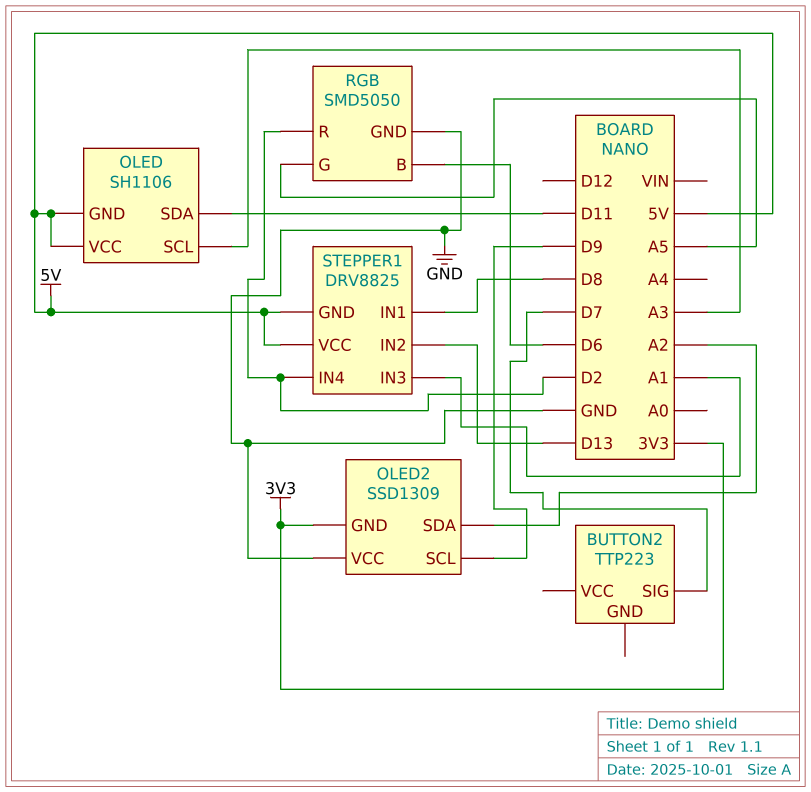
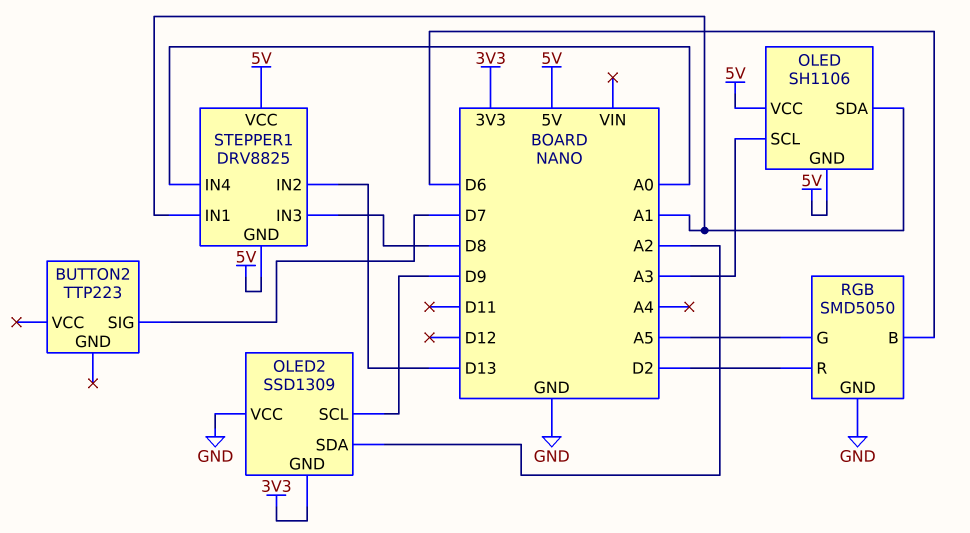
OLED pin SDA: D11 -> A1
STEPPER1 pin IN1: D8 -> A1
STEPPER1 pin IN3: A1 -> D8
STEPPER1 pin IN4: D2 -> A0

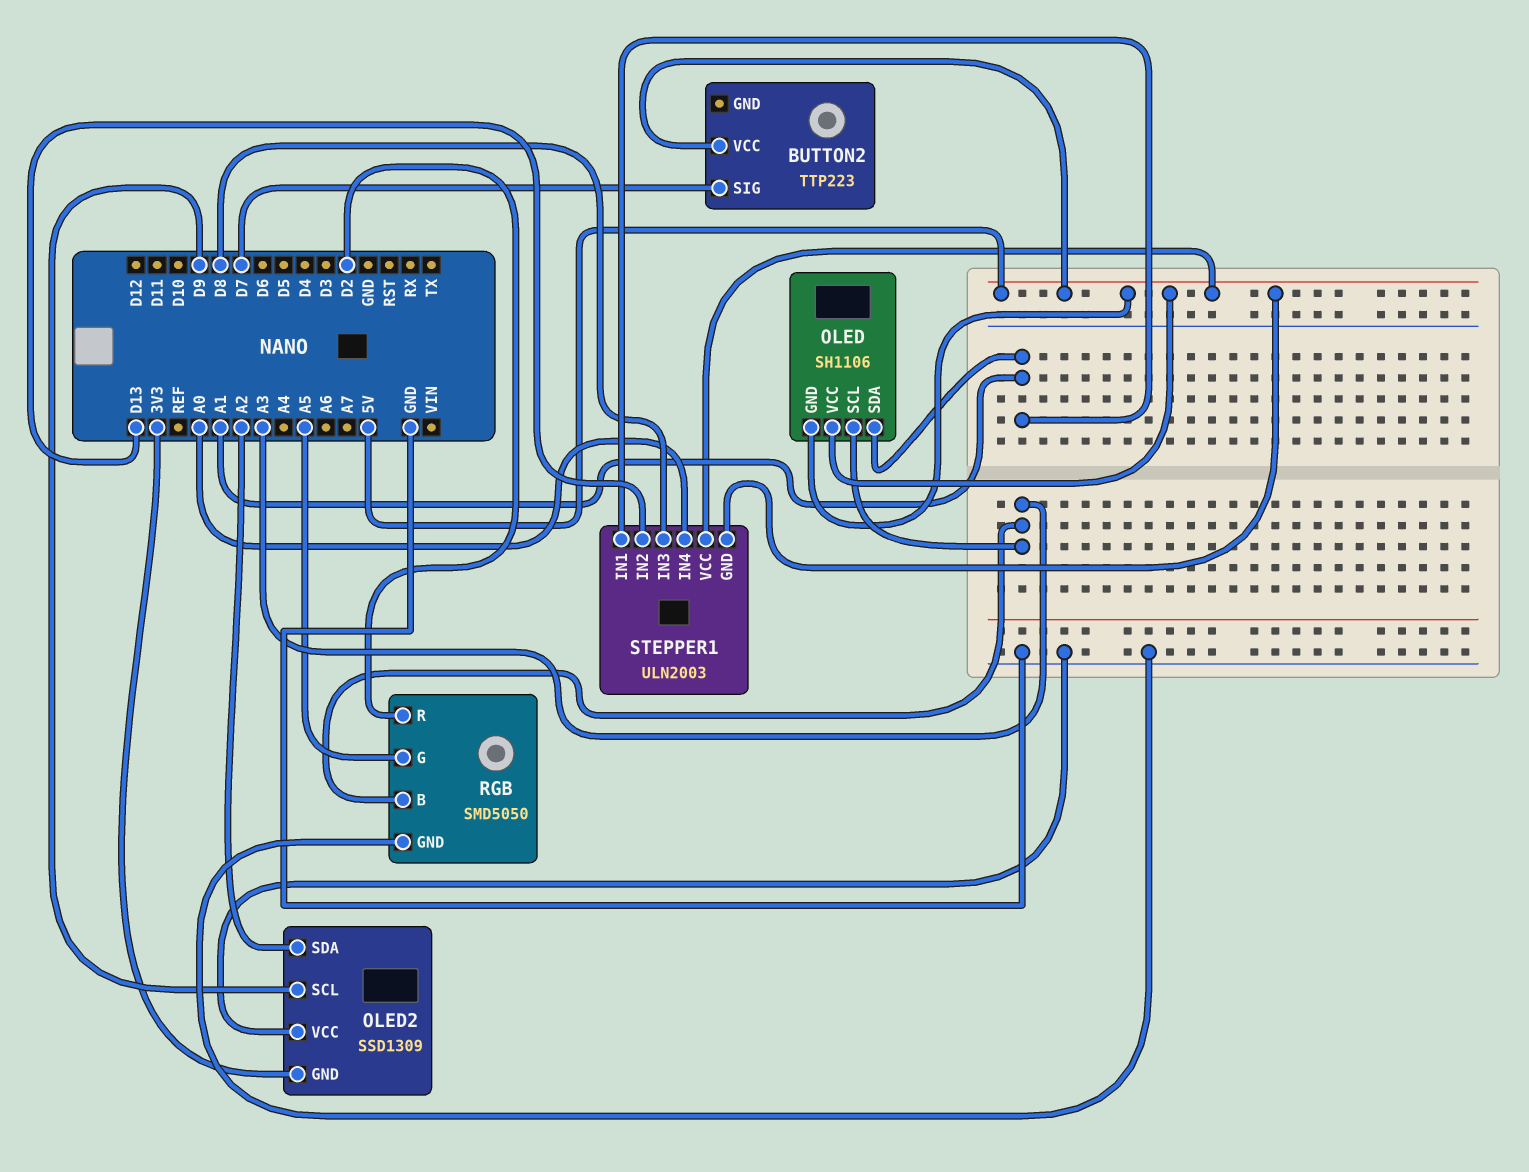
BUTTON2 pin VCC: none -> 5V
RGB pin B: D6 -> A3
STEPPER1: DRV8825 -> ULN2003

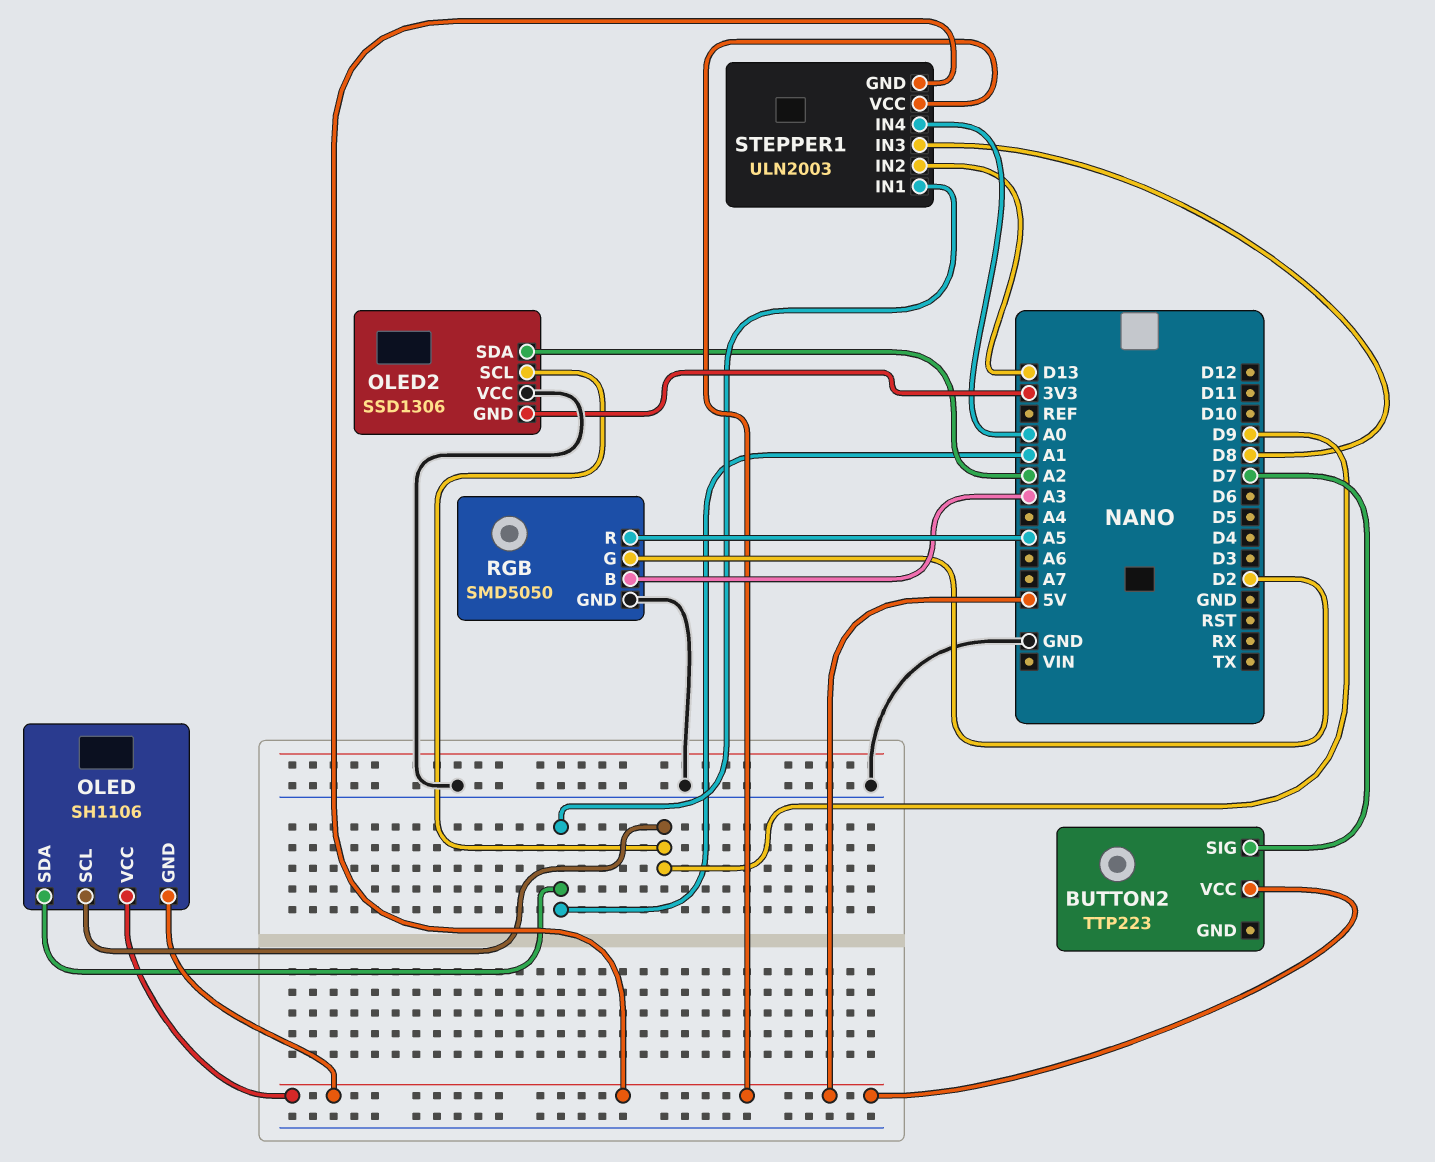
OLED pin SCL: A3 -> D9
OLED2: SSD1309 -> SSD1306
RGB pin G: A5 -> D2
RGB pin R: D2 -> A5

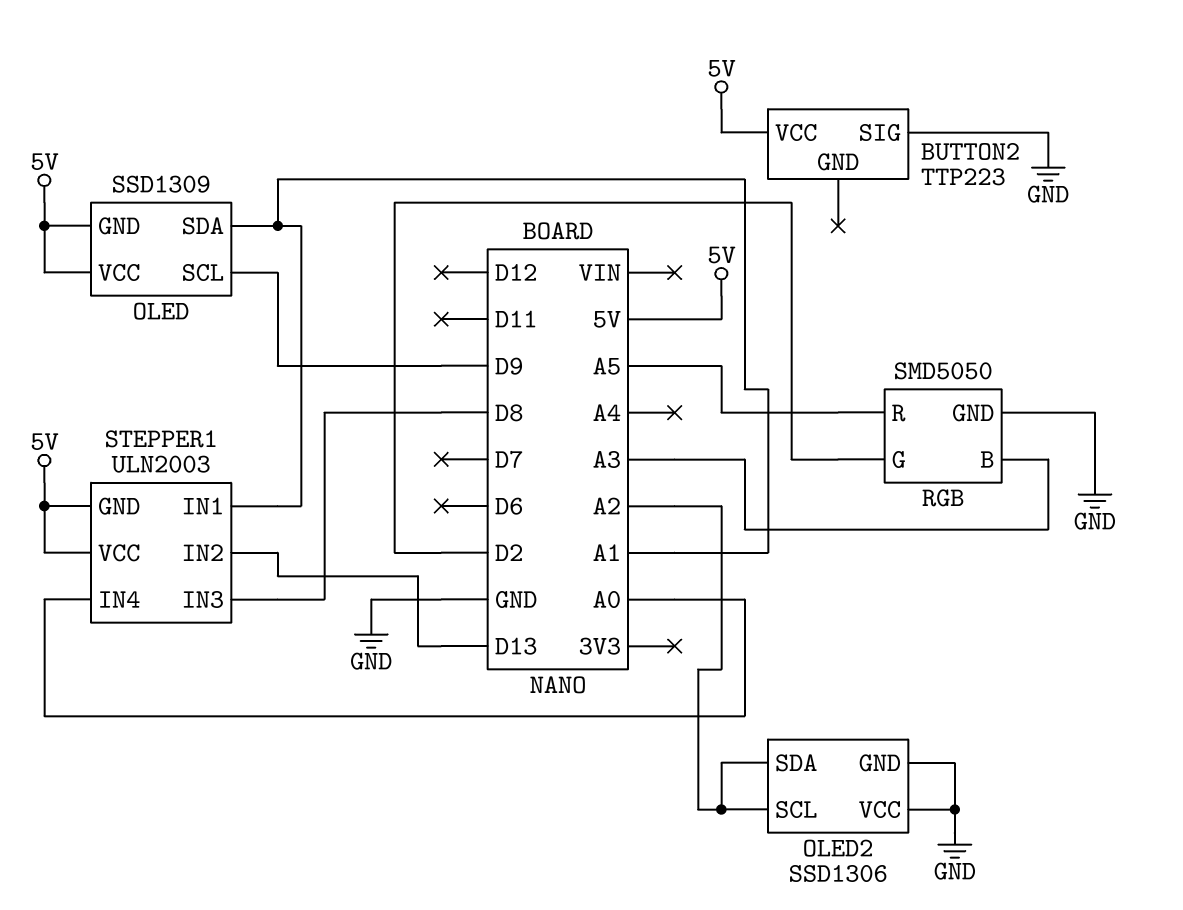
BUTTON2 pin SIG: D7 -> GND
OLED: SH1106 -> SSD1309
OLED2 pin GND: 3V3 -> GND
OLED2 pin SCL: D9 -> A2

